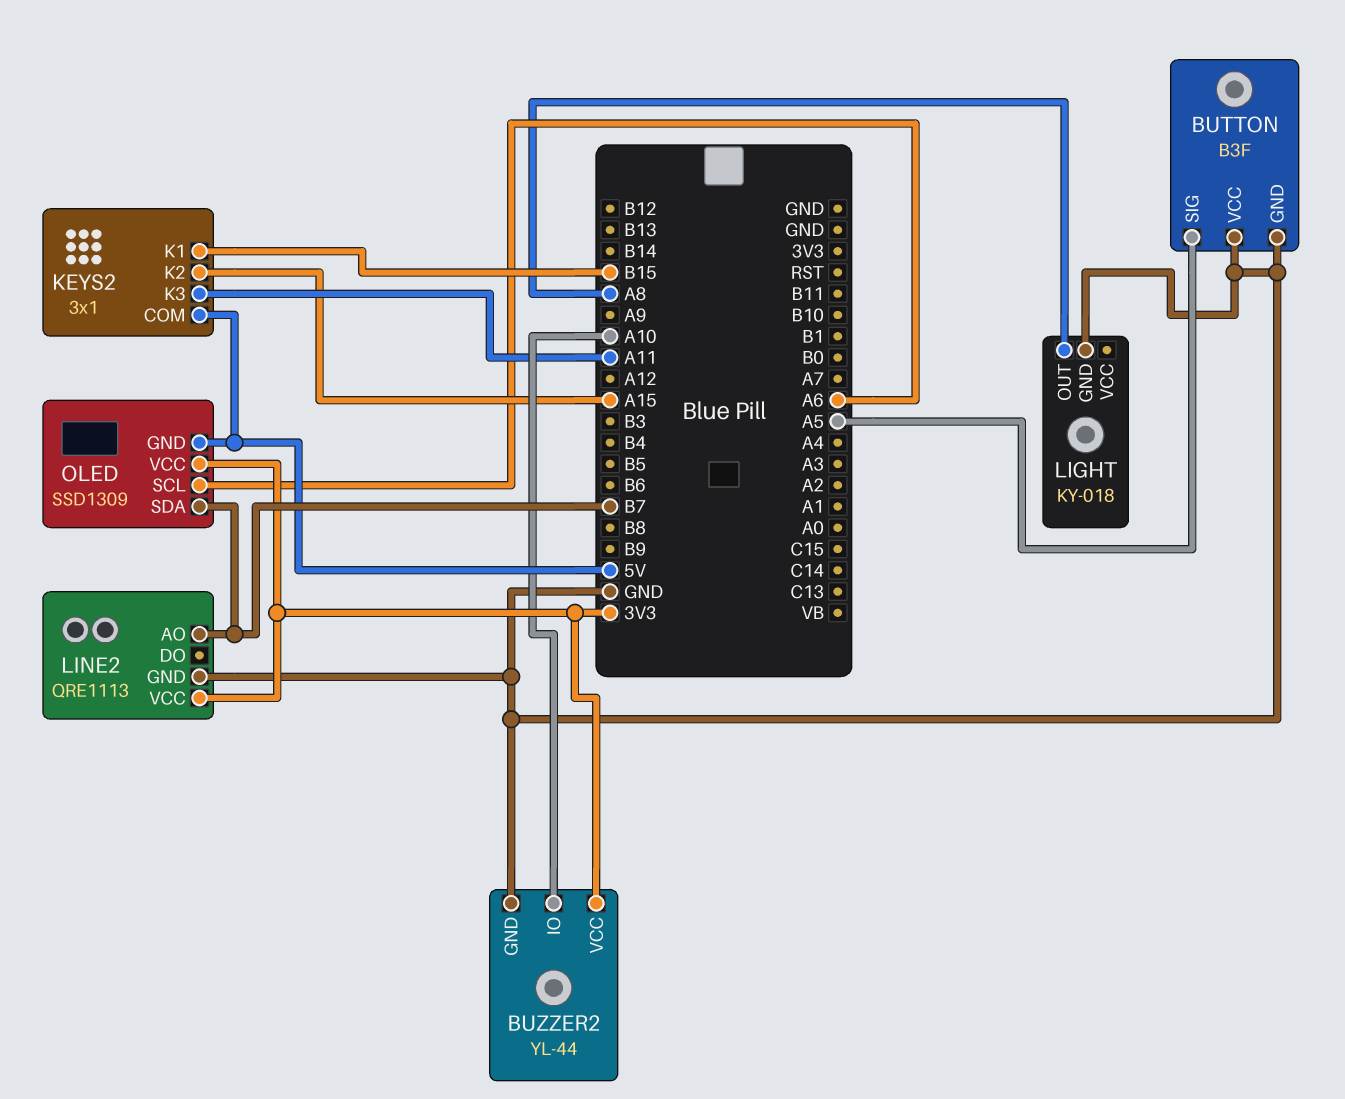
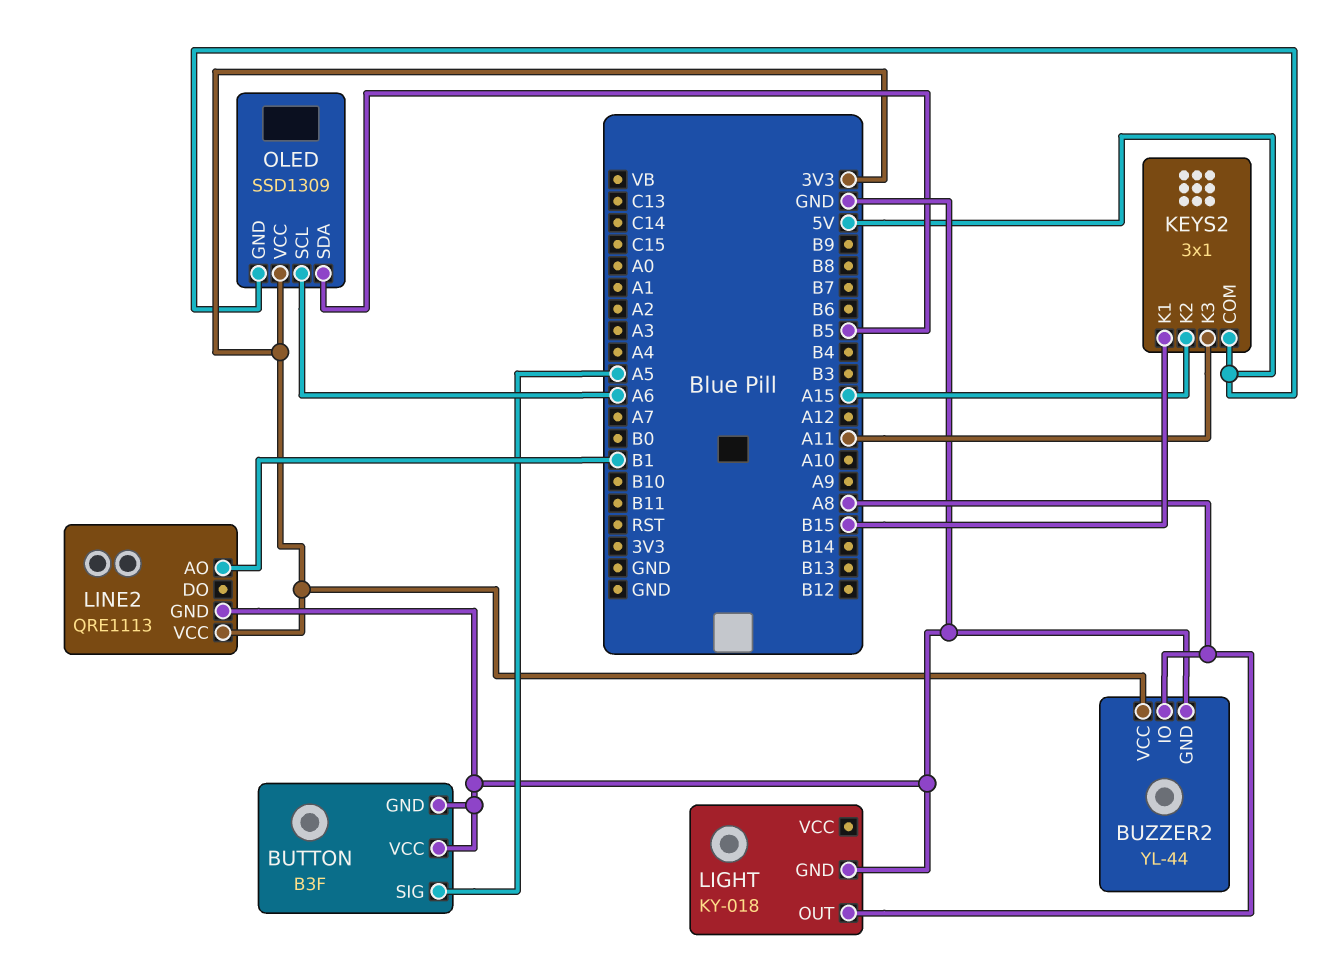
BUZZER2 pin IO: A10 -> A8
LINE2 pin AO: B7 -> B1
OLED pin SDA: B7 -> B5

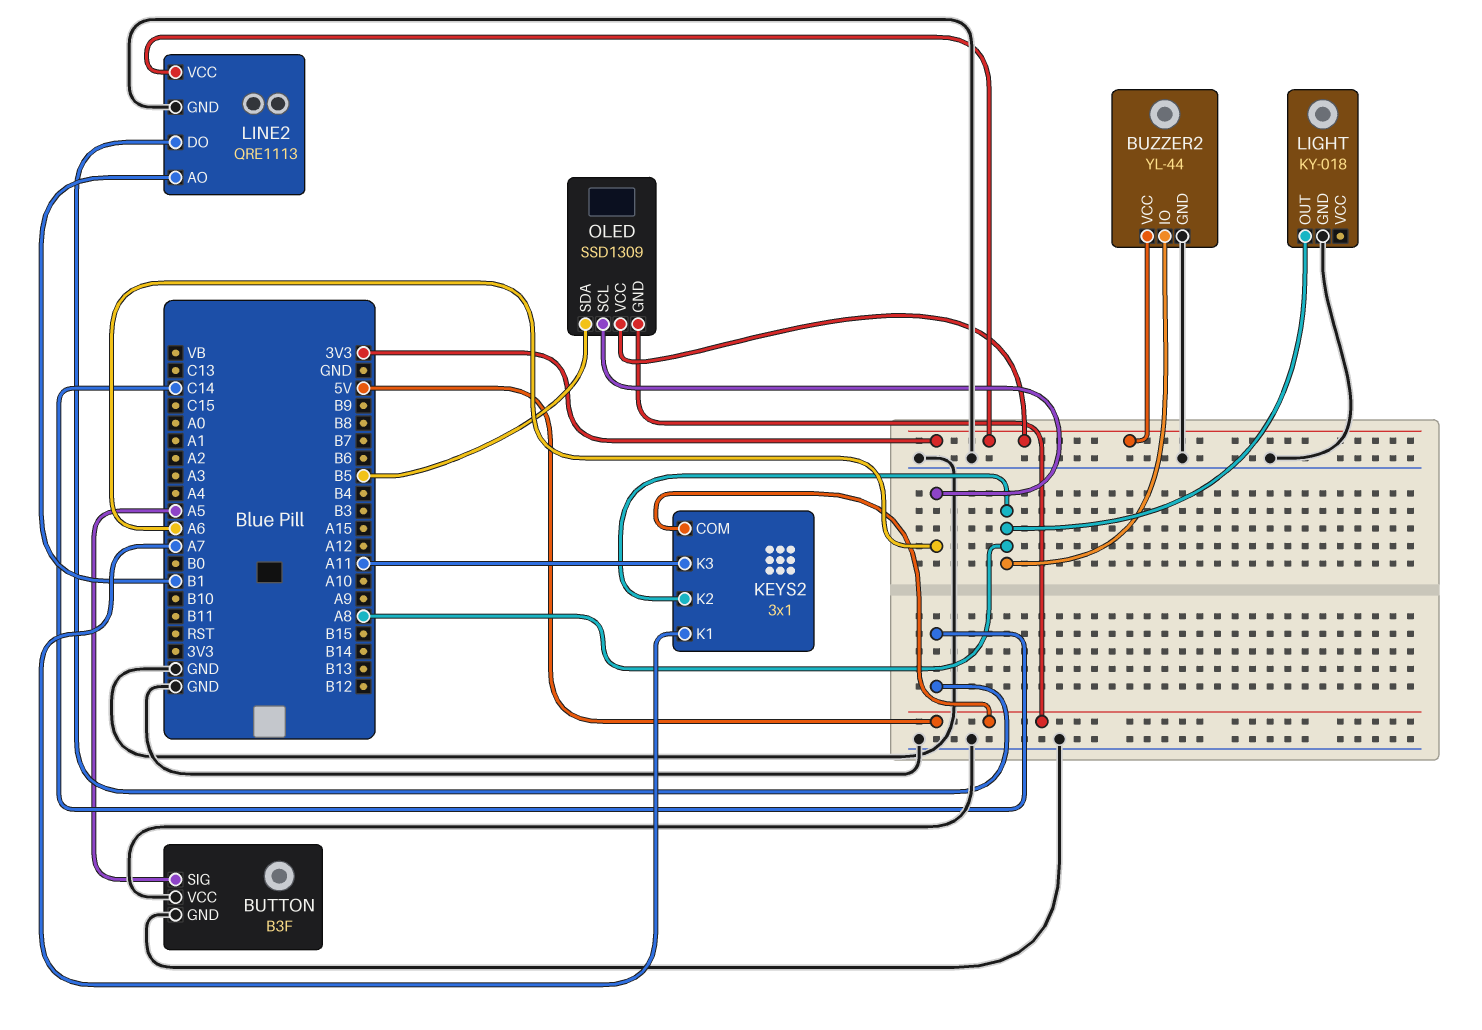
KEYS2 pin K1: B15 -> A7
KEYS2 pin K2: A15 -> A8
LINE2 pin DO: none -> C14

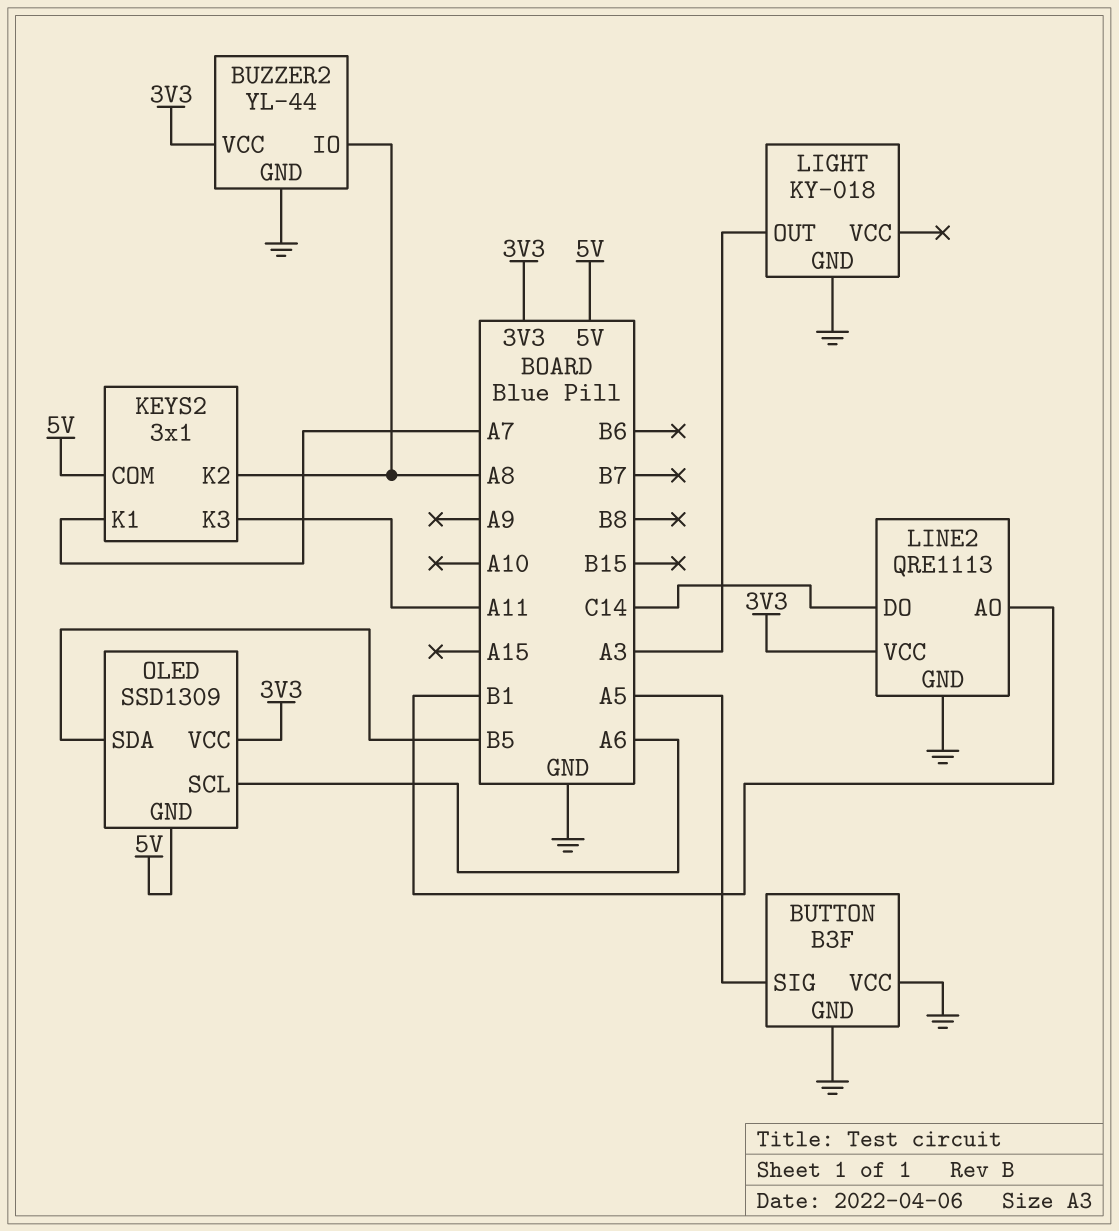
LIGHT pin OUT: A8 -> A3

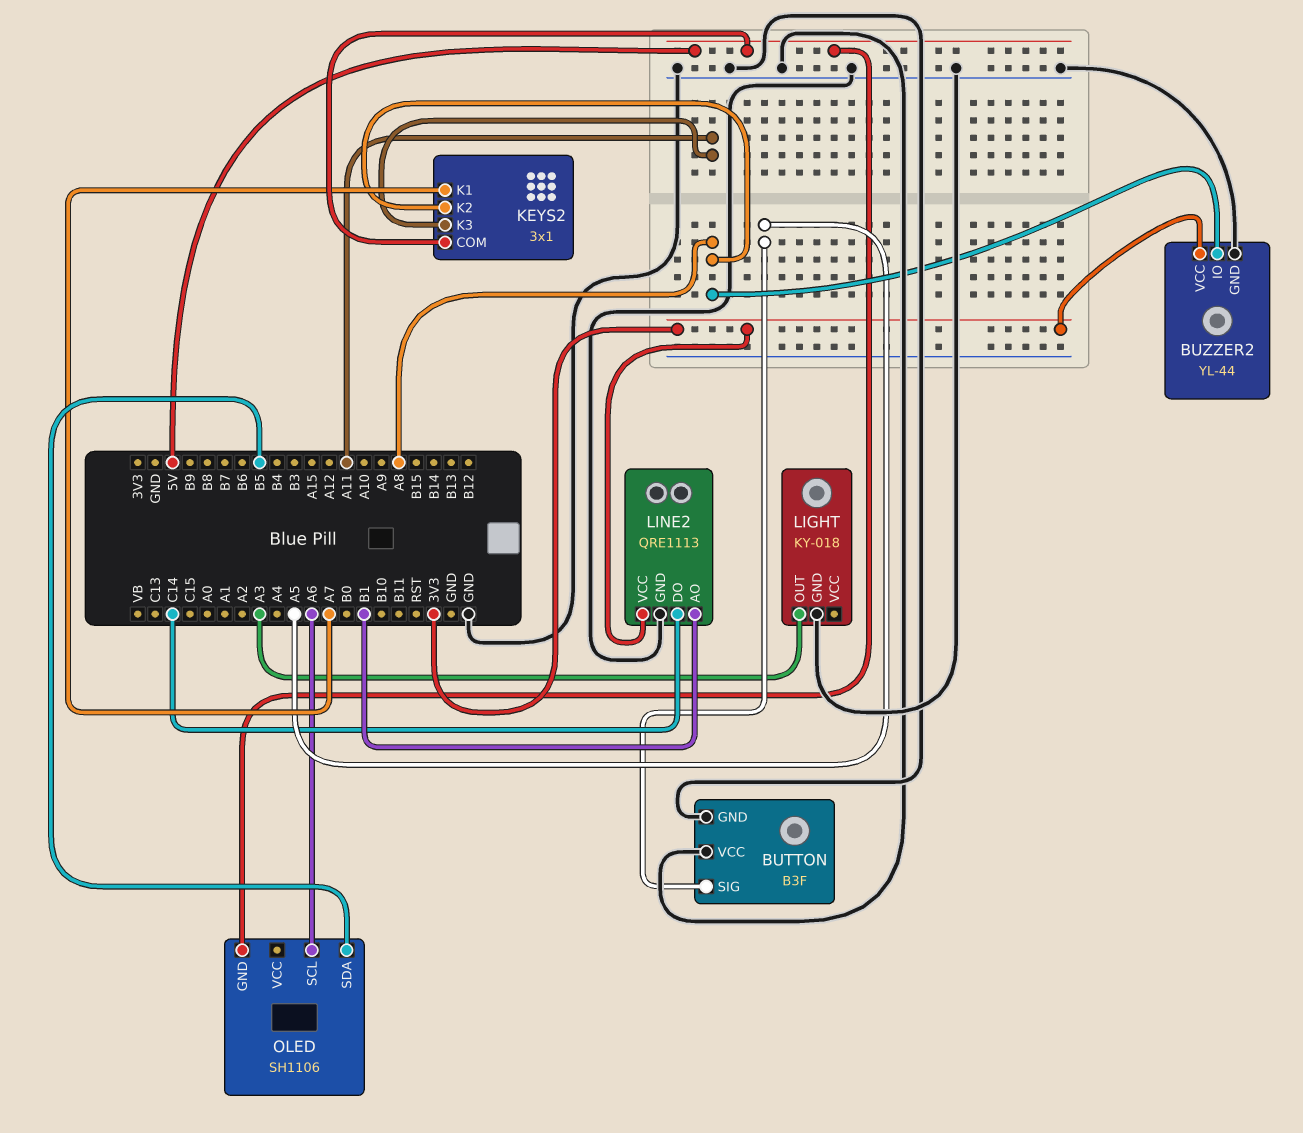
OLED: SSD1309 -> SH1106
OLED pin VCC: 3V3 -> none

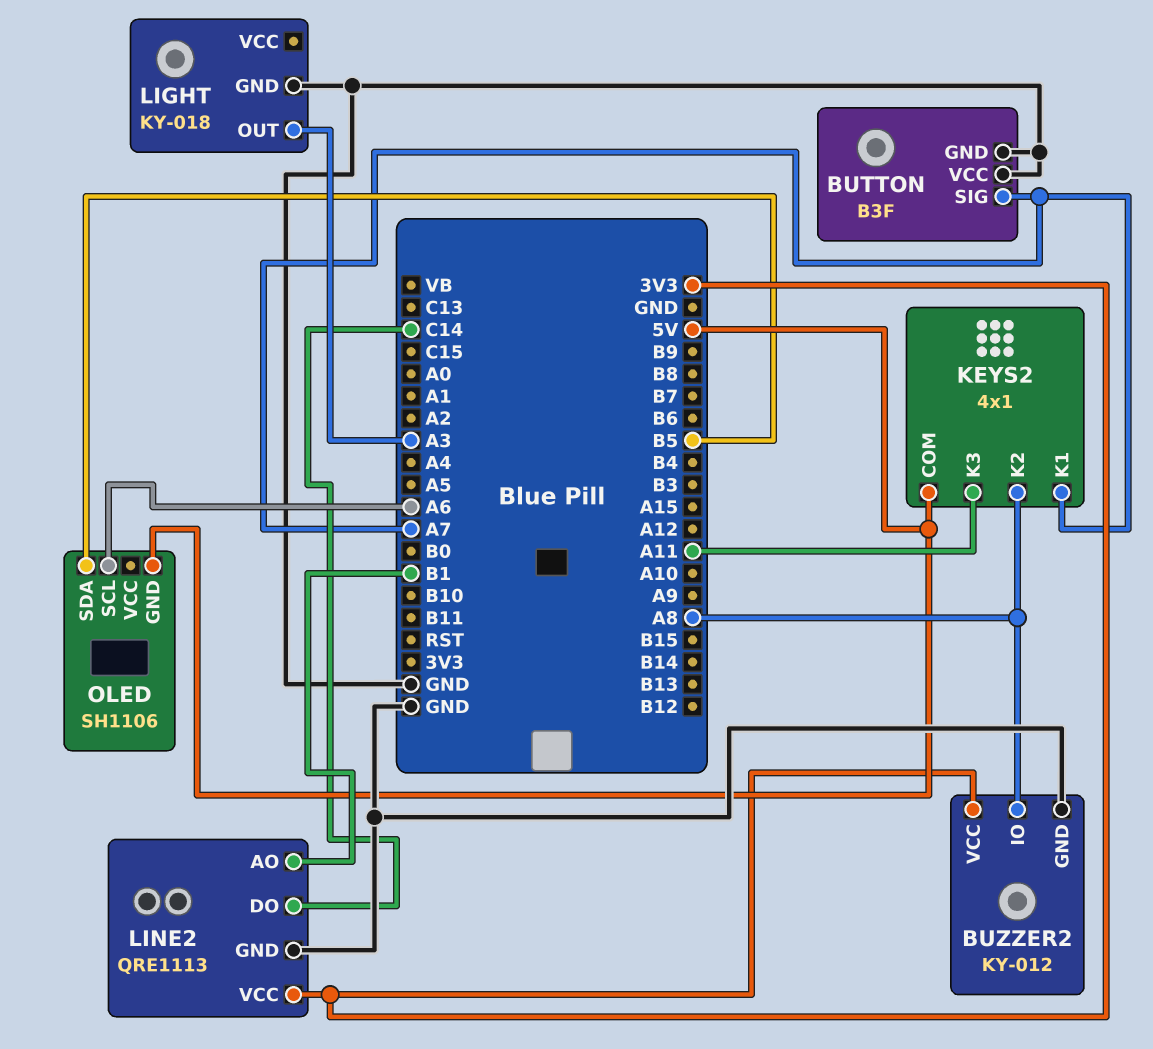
BUTTON pin SIG: A5 -> A7
BUZZER2: YL-44 -> KY-012
KEYS2: 3x1 -> 4x1

